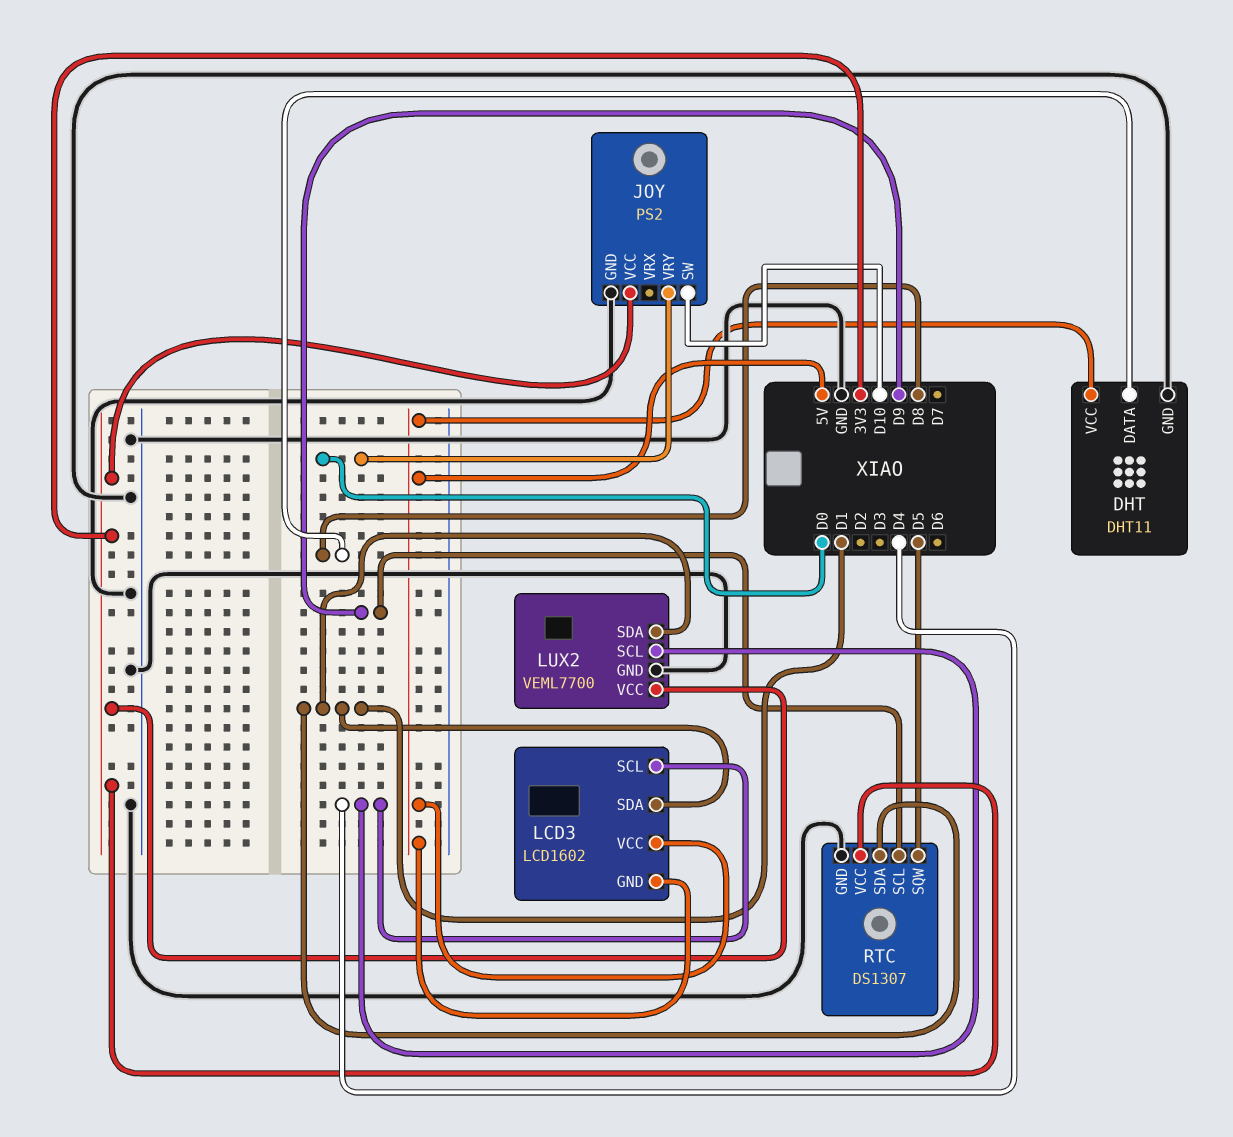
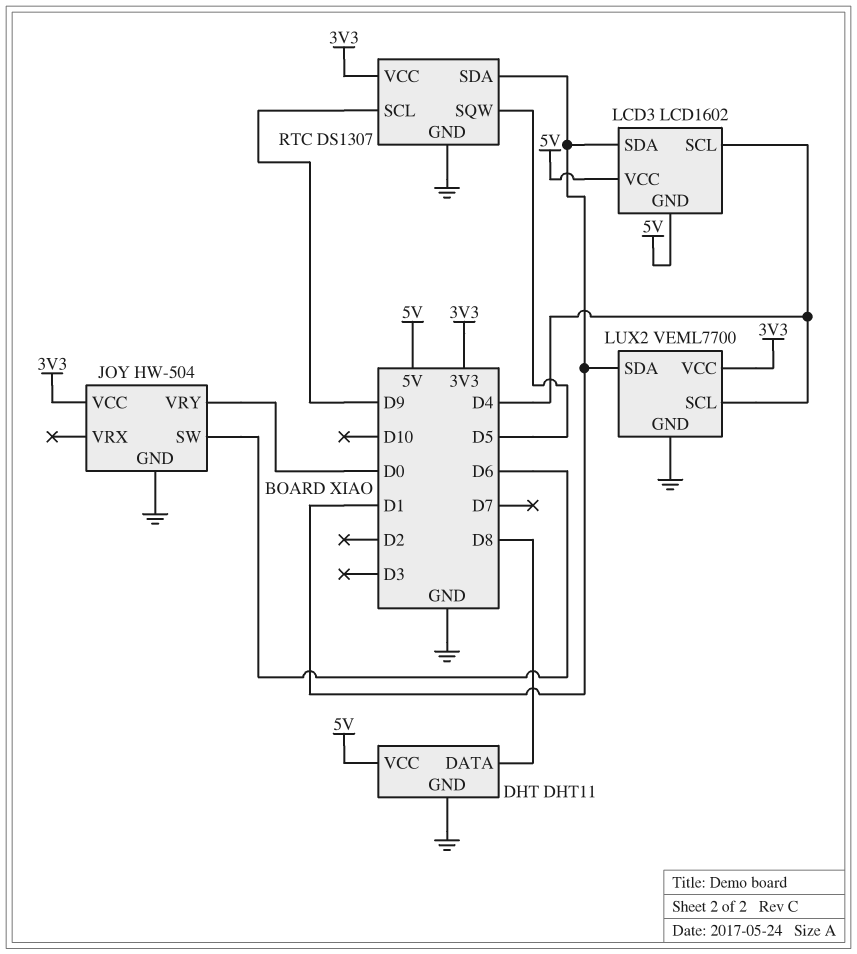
JOY: PS2 -> HW-504
JOY pin SW: D10 -> D6

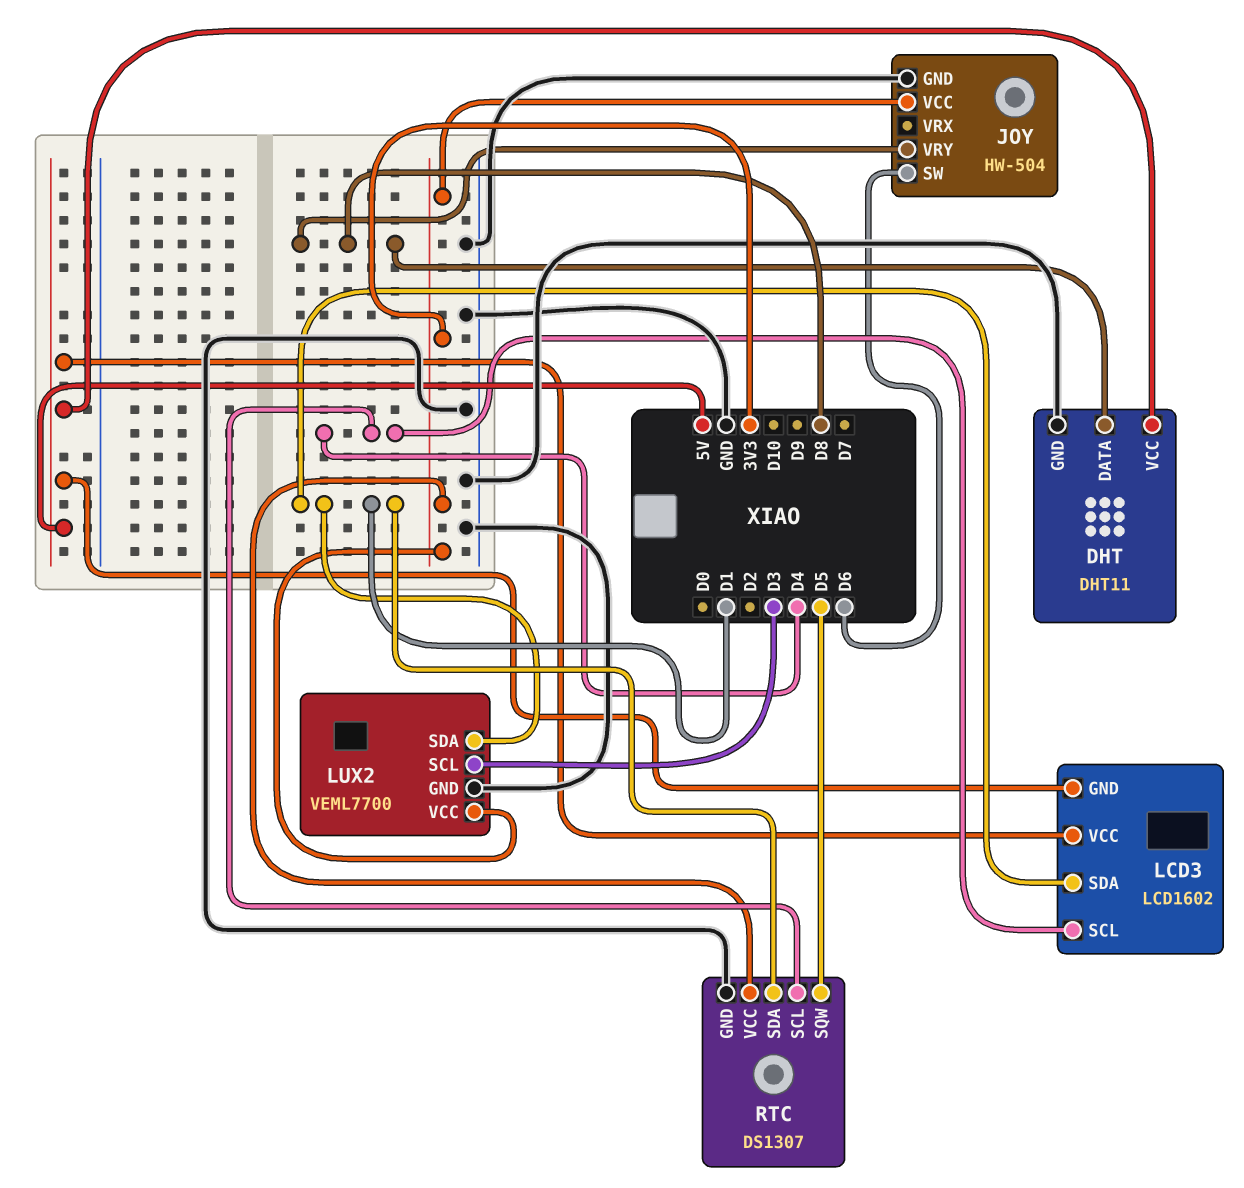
JOY pin VRY: D0 -> D8
LUX2 pin SCL: D4 -> D3
RTC pin SCL: D9 -> D4

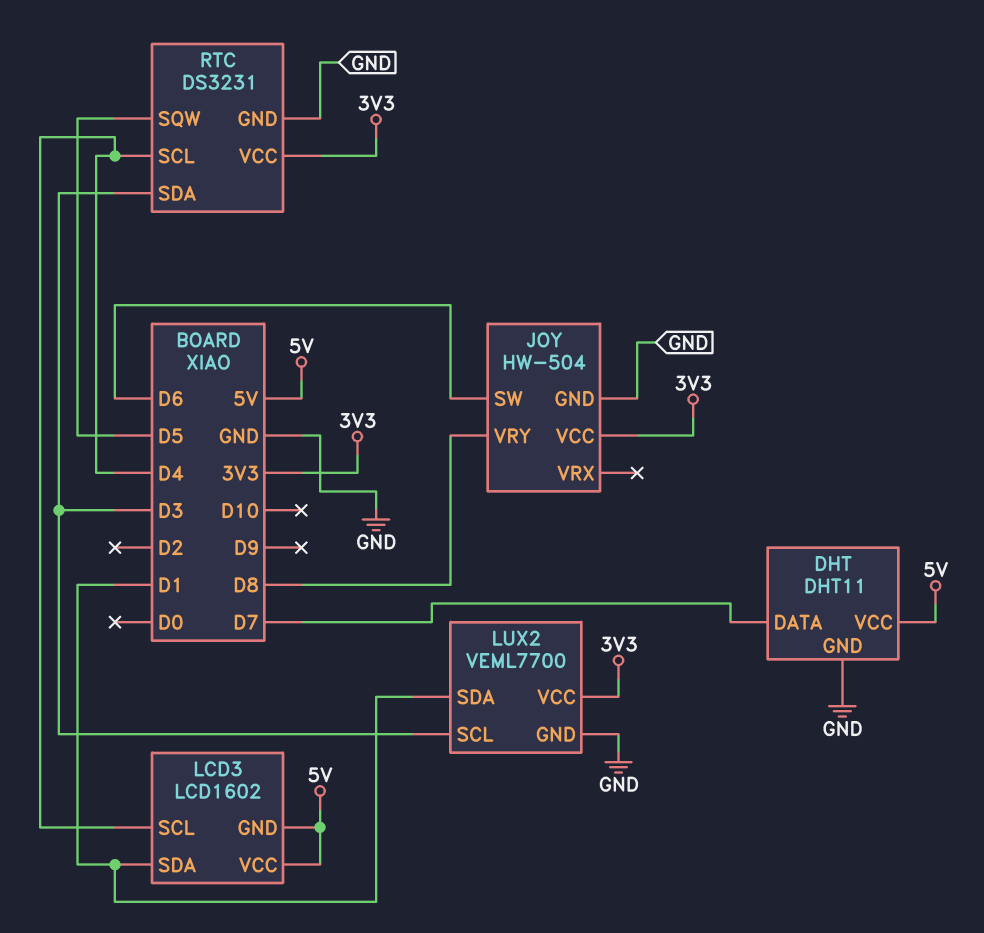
DHT pin DATA: D8 -> D7
RTC: DS1307 -> DS3231
RTC pin SDA: D1 -> D3

